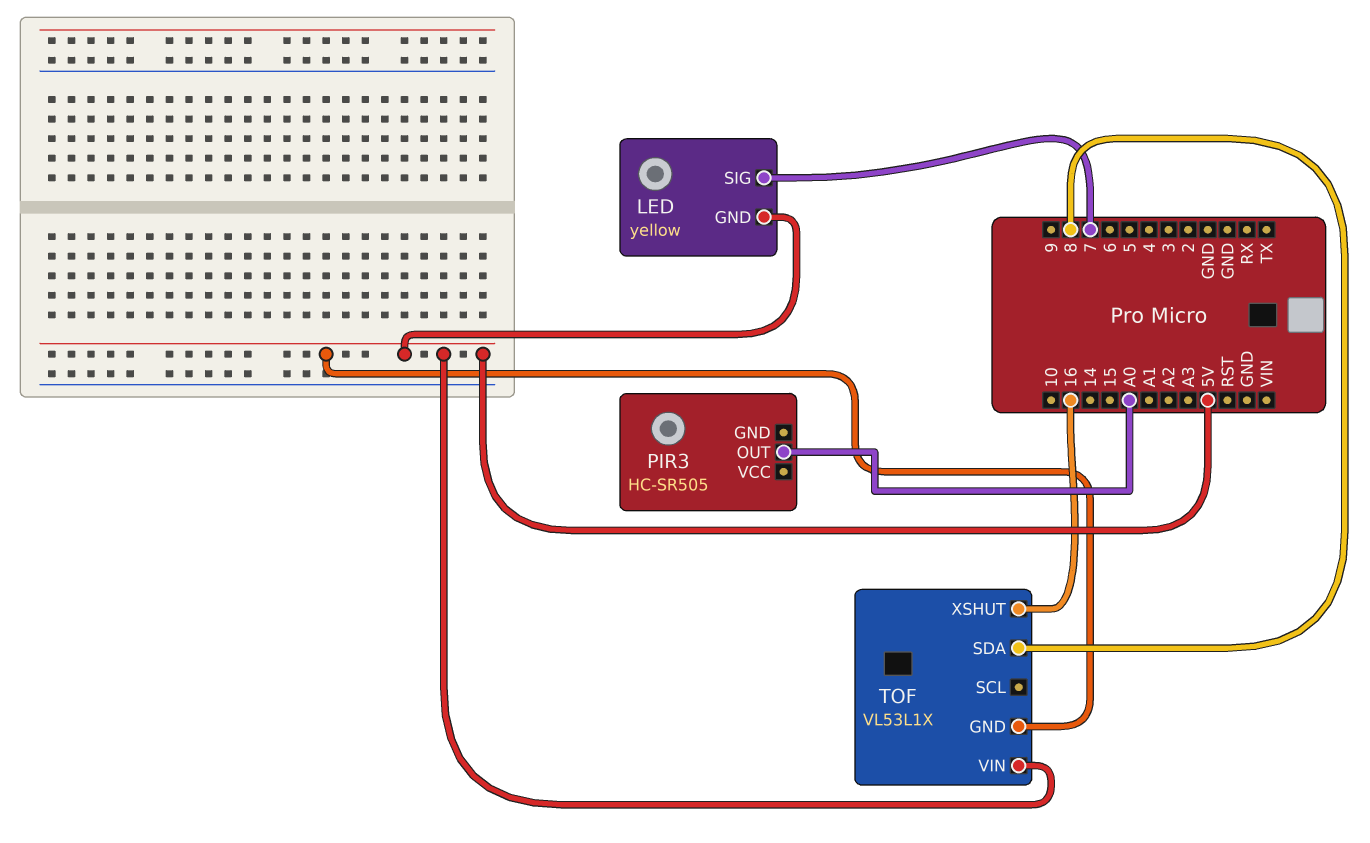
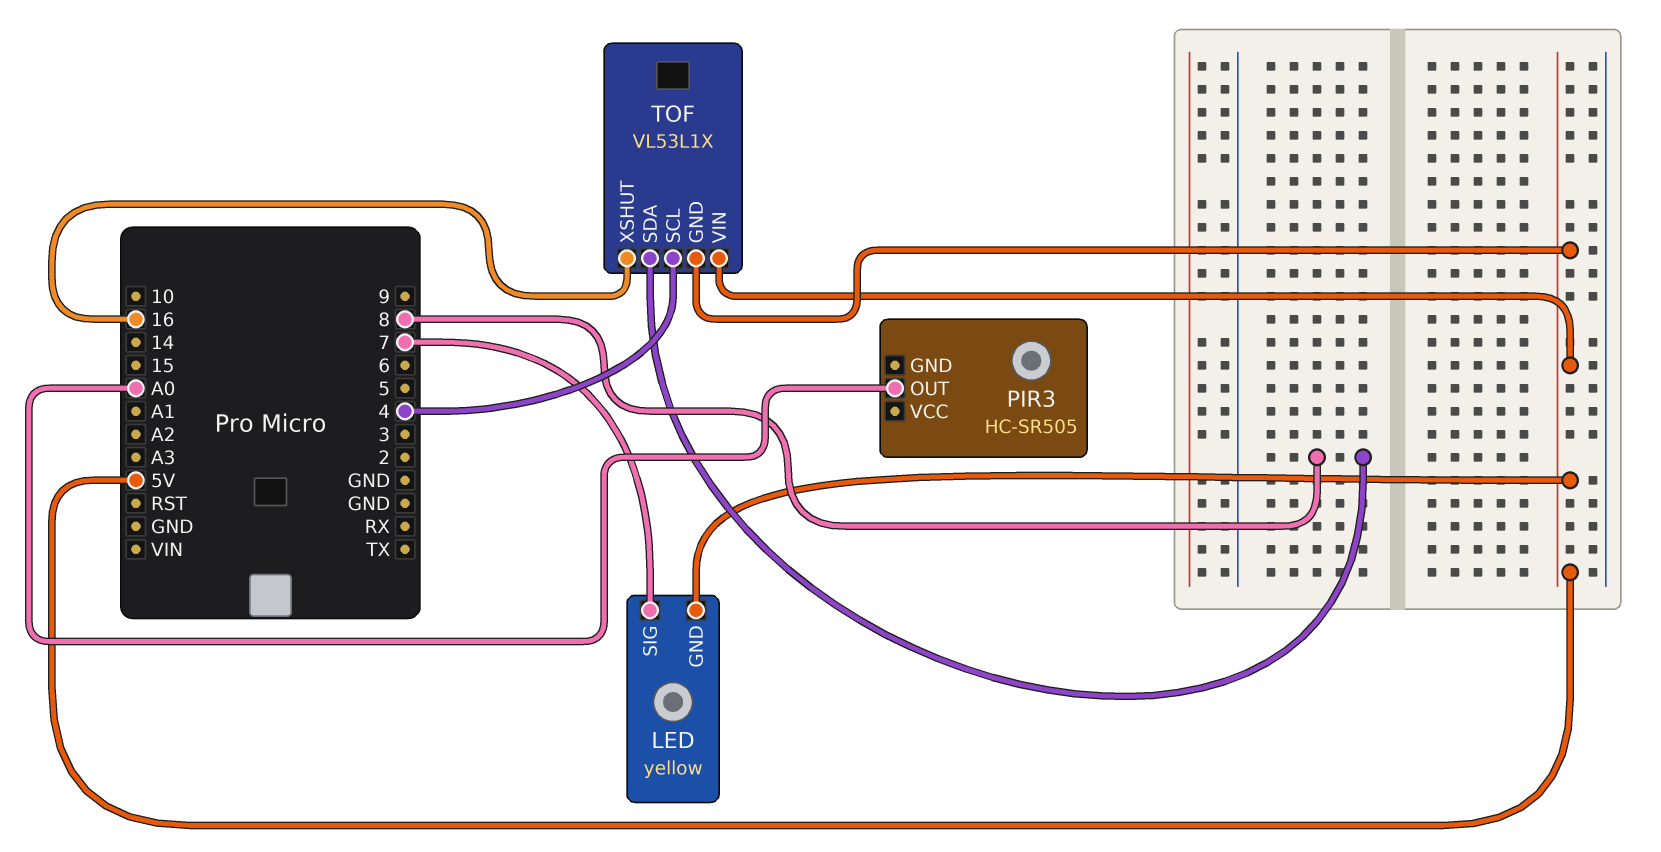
TOF pin SCL: none -> 4

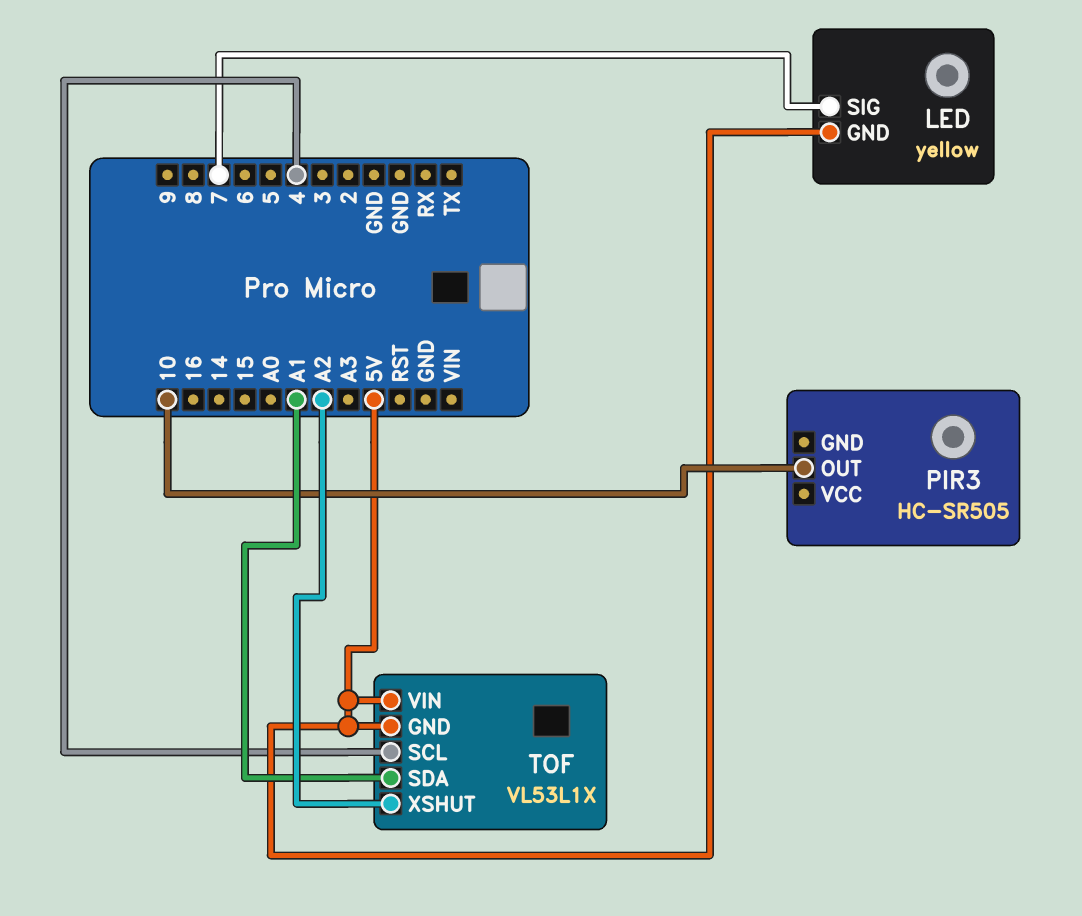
PIR3 pin OUT: A0 -> 10
TOF pin SDA: 8 -> A1
TOF pin XSHUT: 16 -> A2

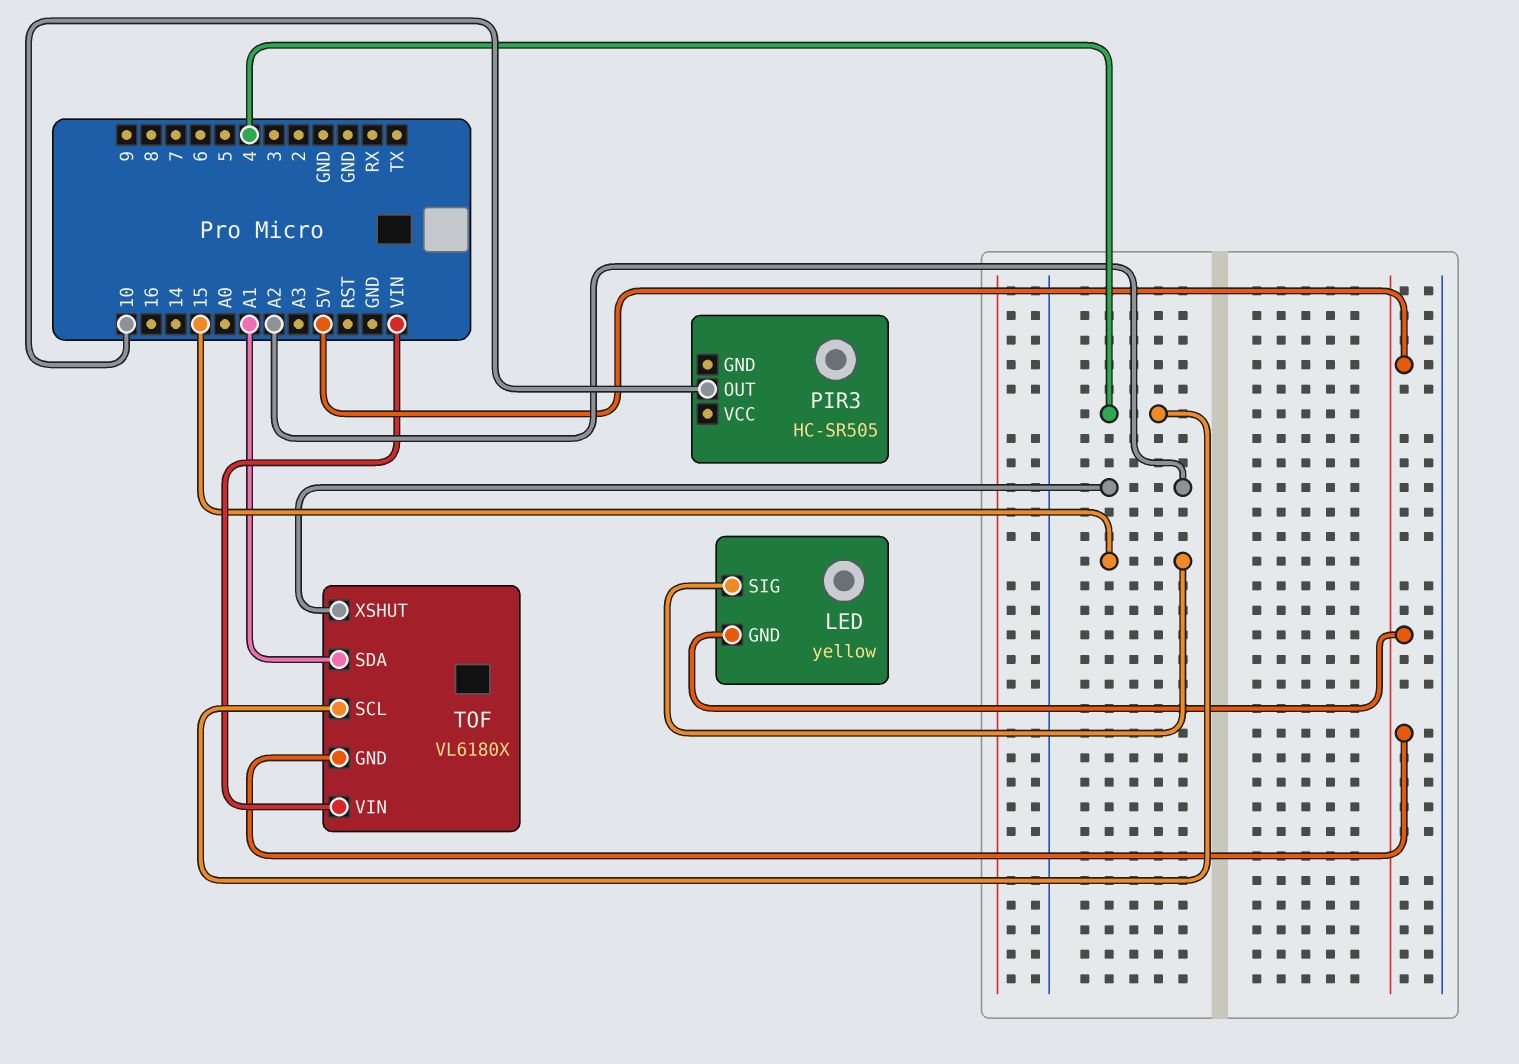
LED pin SIG: 7 -> 15
TOF: VL53L1X -> VL6180X
TOF pin VIN: 5V -> VIN

